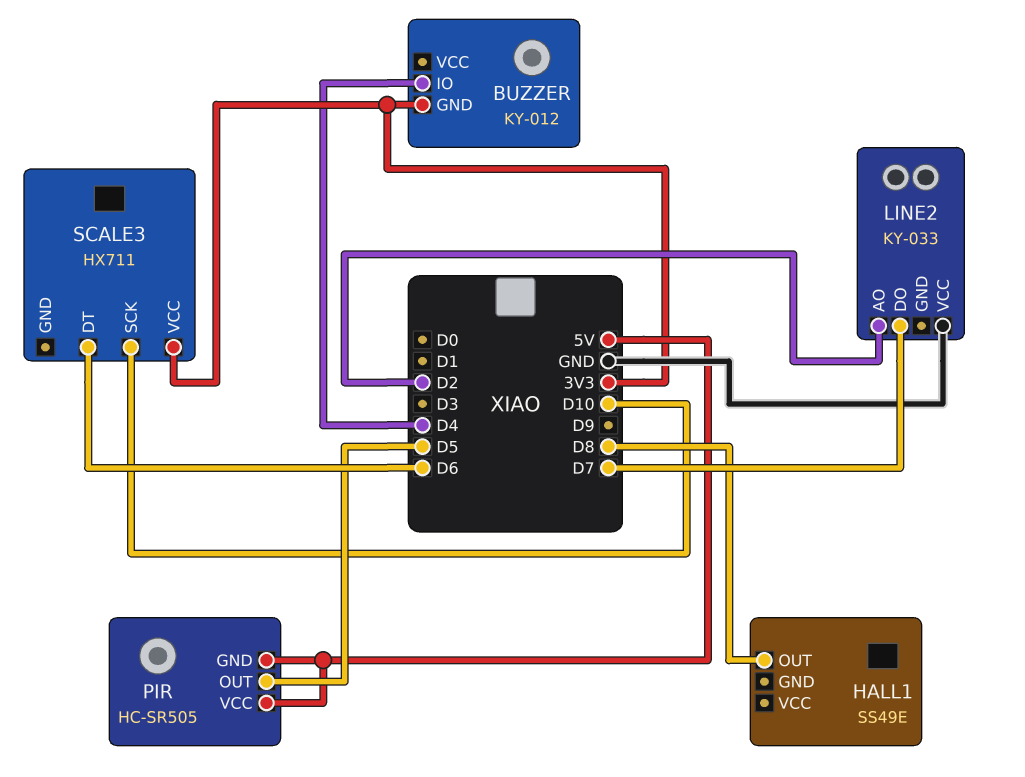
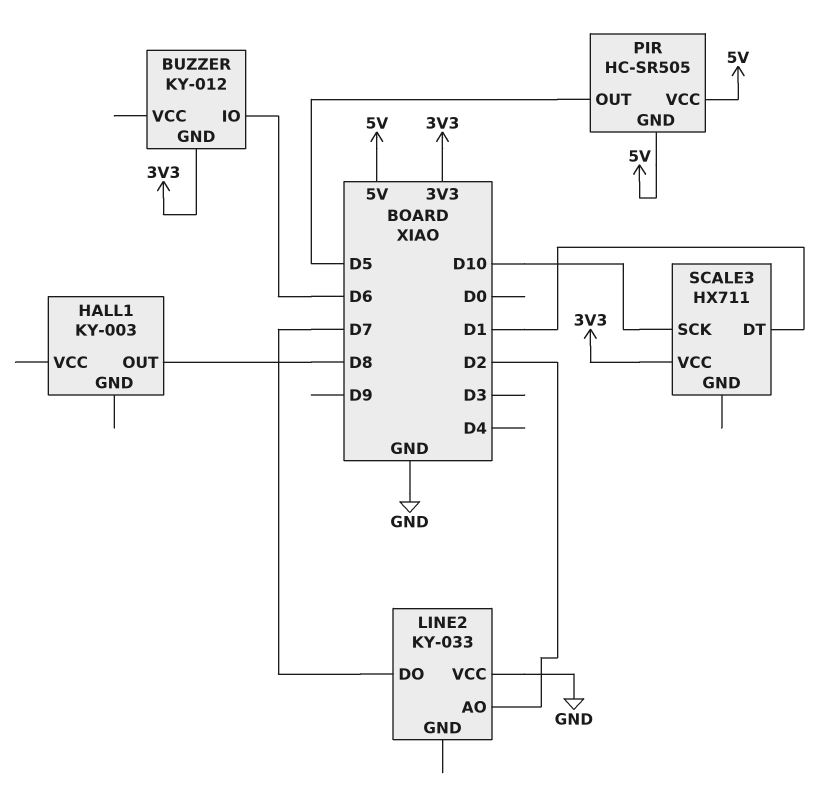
BUZZER pin IO: D4 -> D6
HALL1: SS49E -> KY-003
SCALE3 pin DT: D6 -> D1

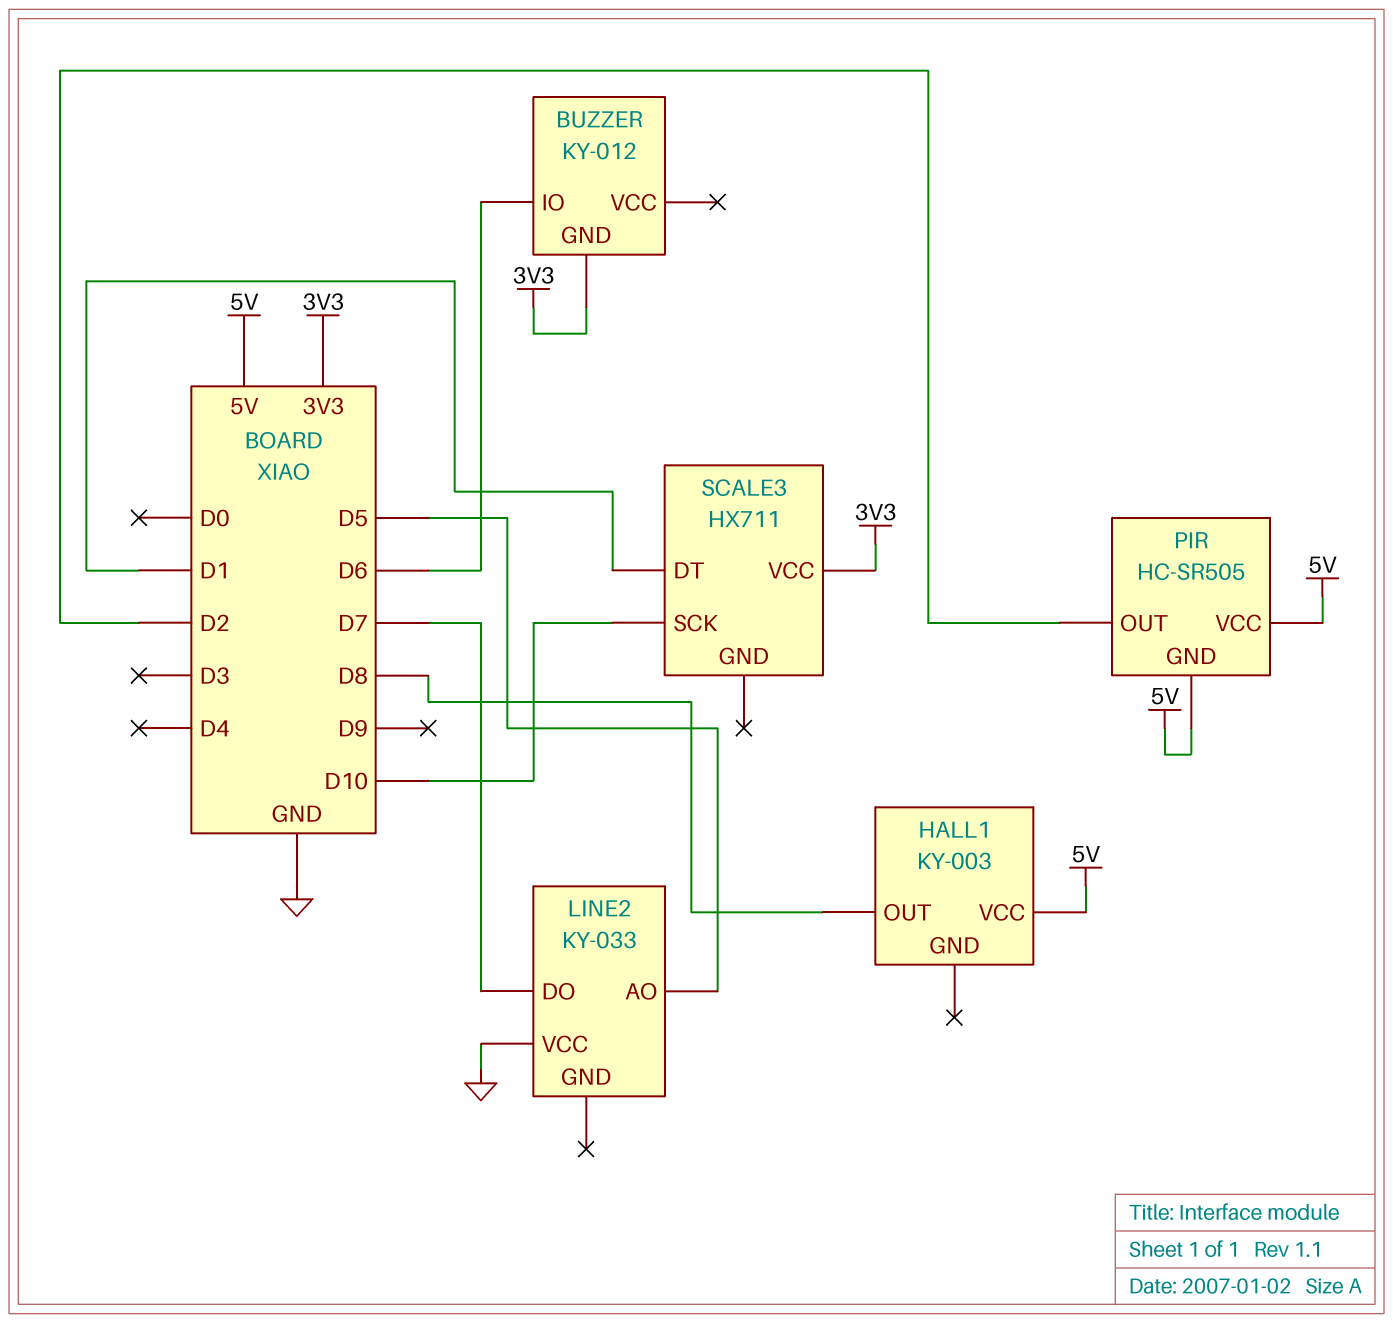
HALL1 pin VCC: none -> 5V
LINE2 pin AO: D2 -> D5
PIR pin OUT: D5 -> D2

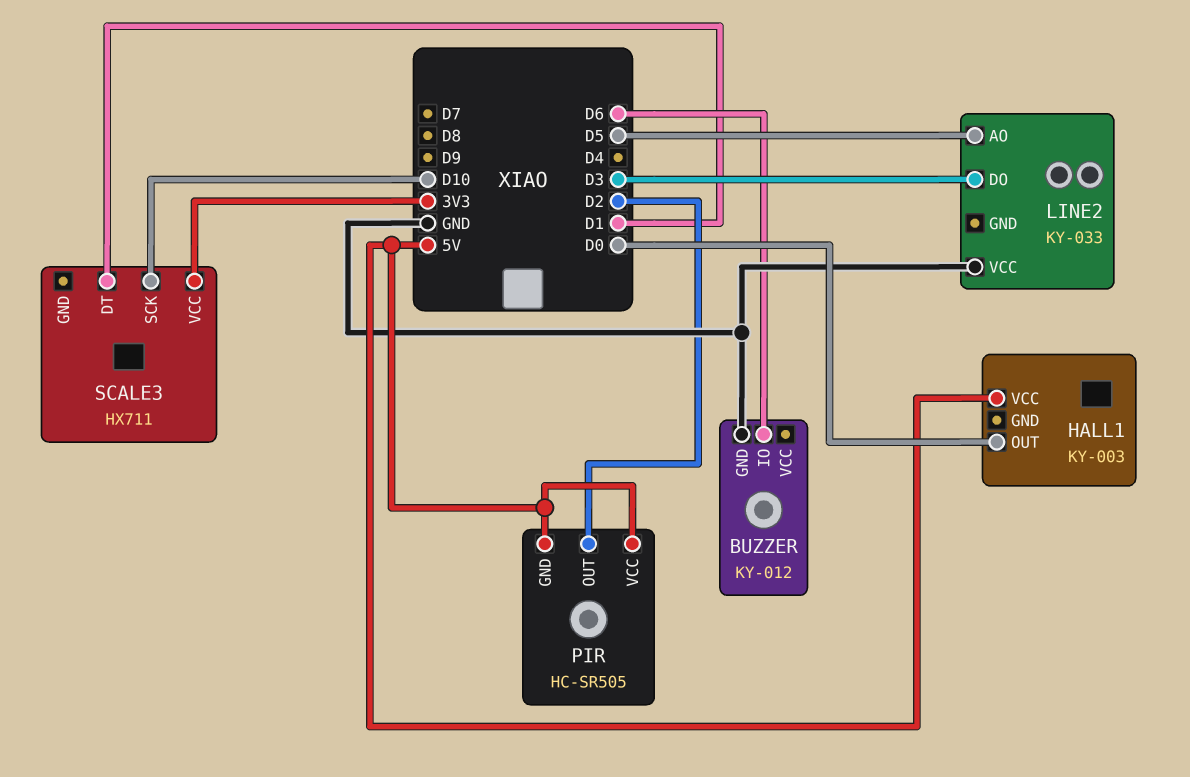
BUZZER pin GND: 3V3 -> GND
HALL1 pin OUT: D8 -> D0
LINE2 pin DO: D7 -> D3

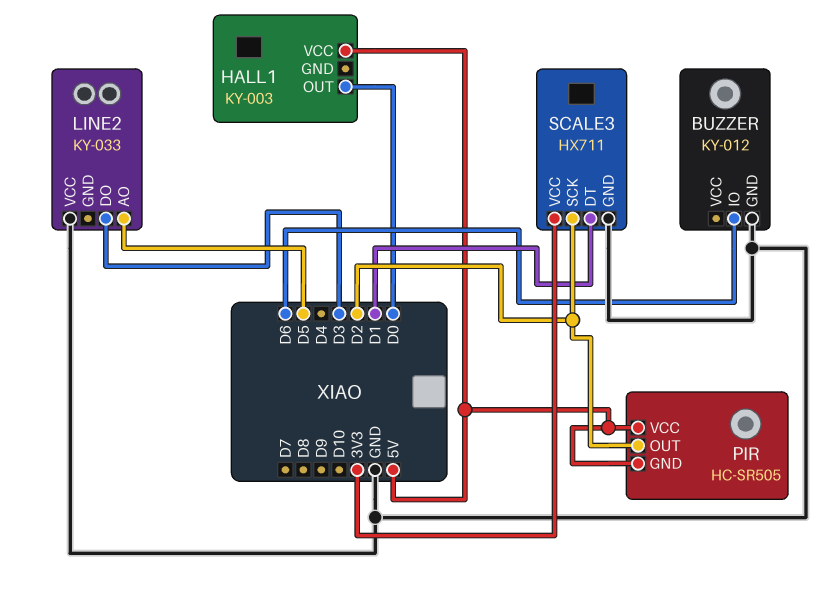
SCALE3 pin GND: none -> GND
SCALE3 pin SCK: D10 -> D2

